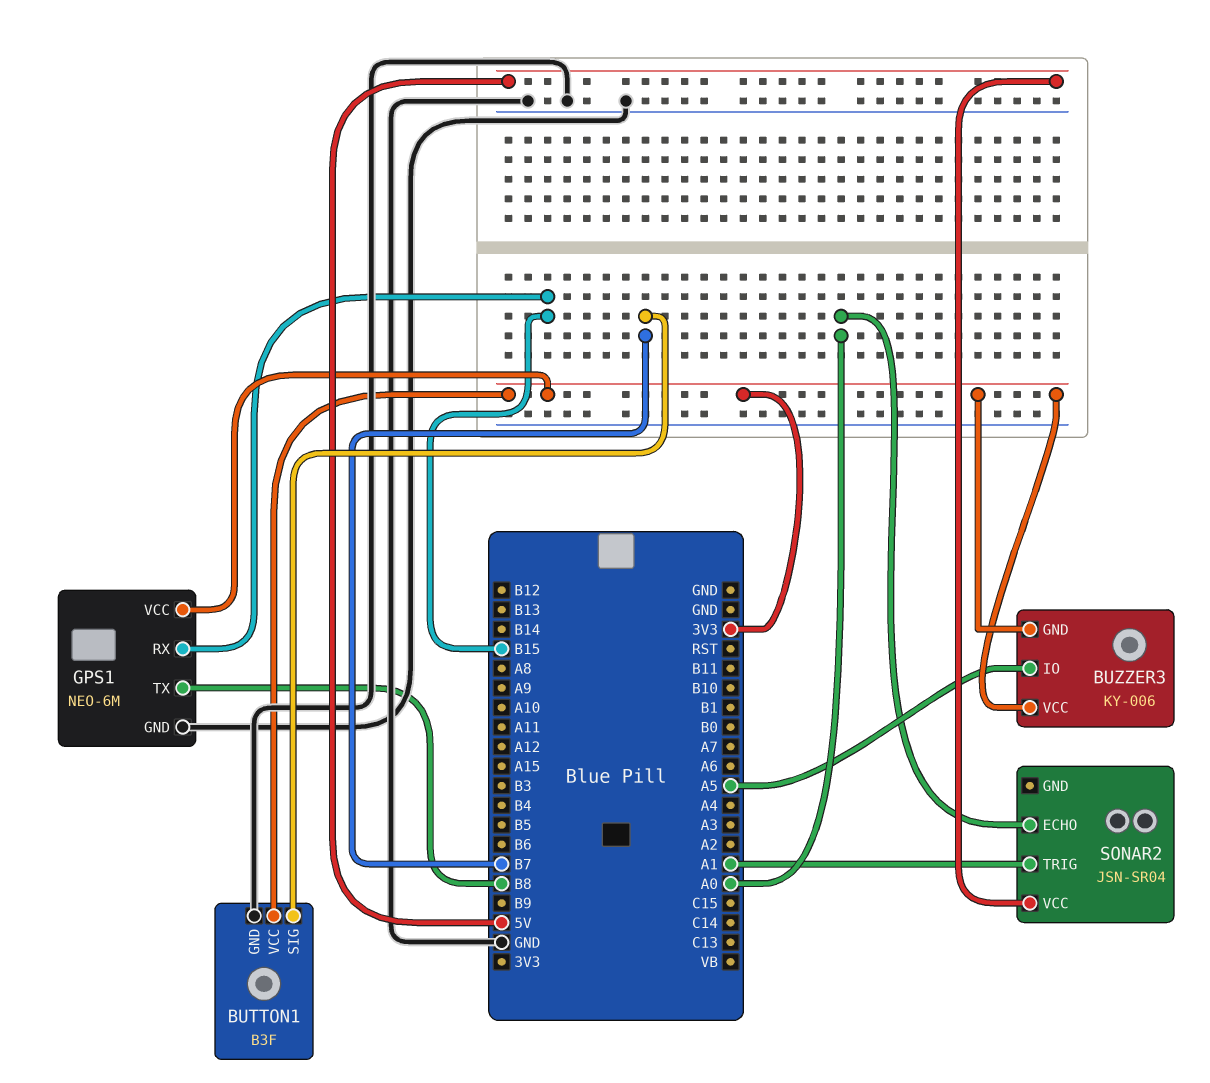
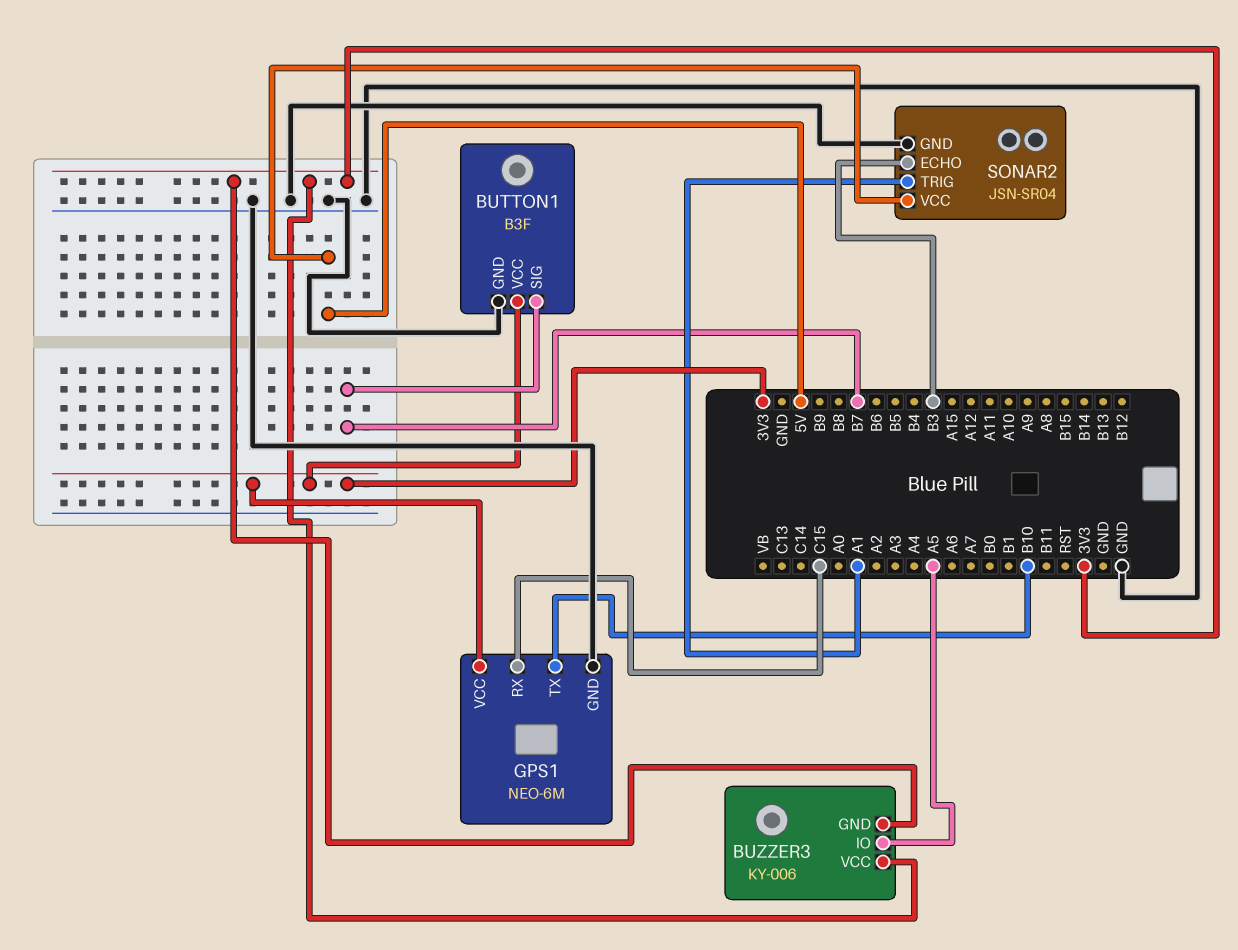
GPS1 pin RX: B15 -> C15
GPS1 pin TX: B8 -> B10
SONAR2 pin ECHO: A0 -> B3
SONAR2 pin GND: none -> GND

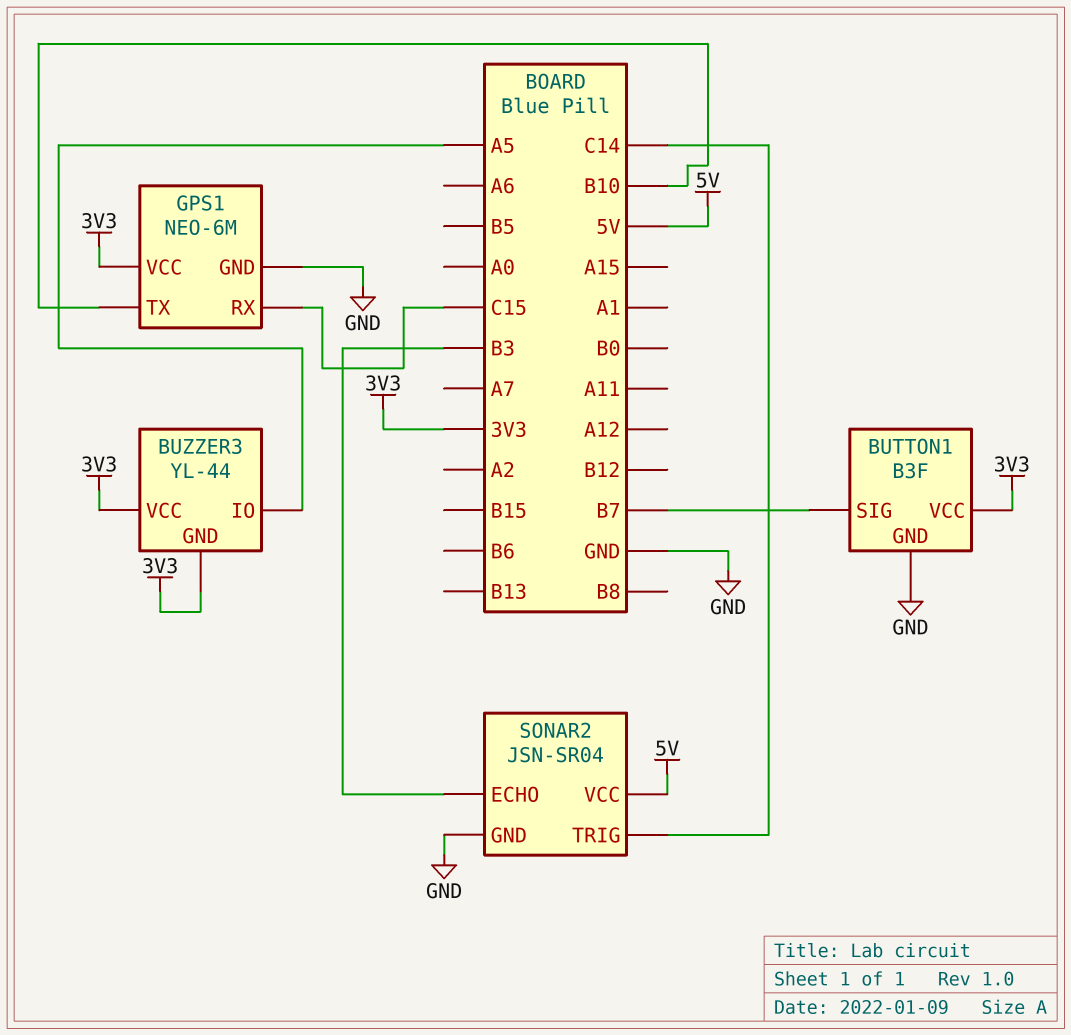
BUZZER3: KY-006 -> YL-44
SONAR2 pin TRIG: A1 -> C14

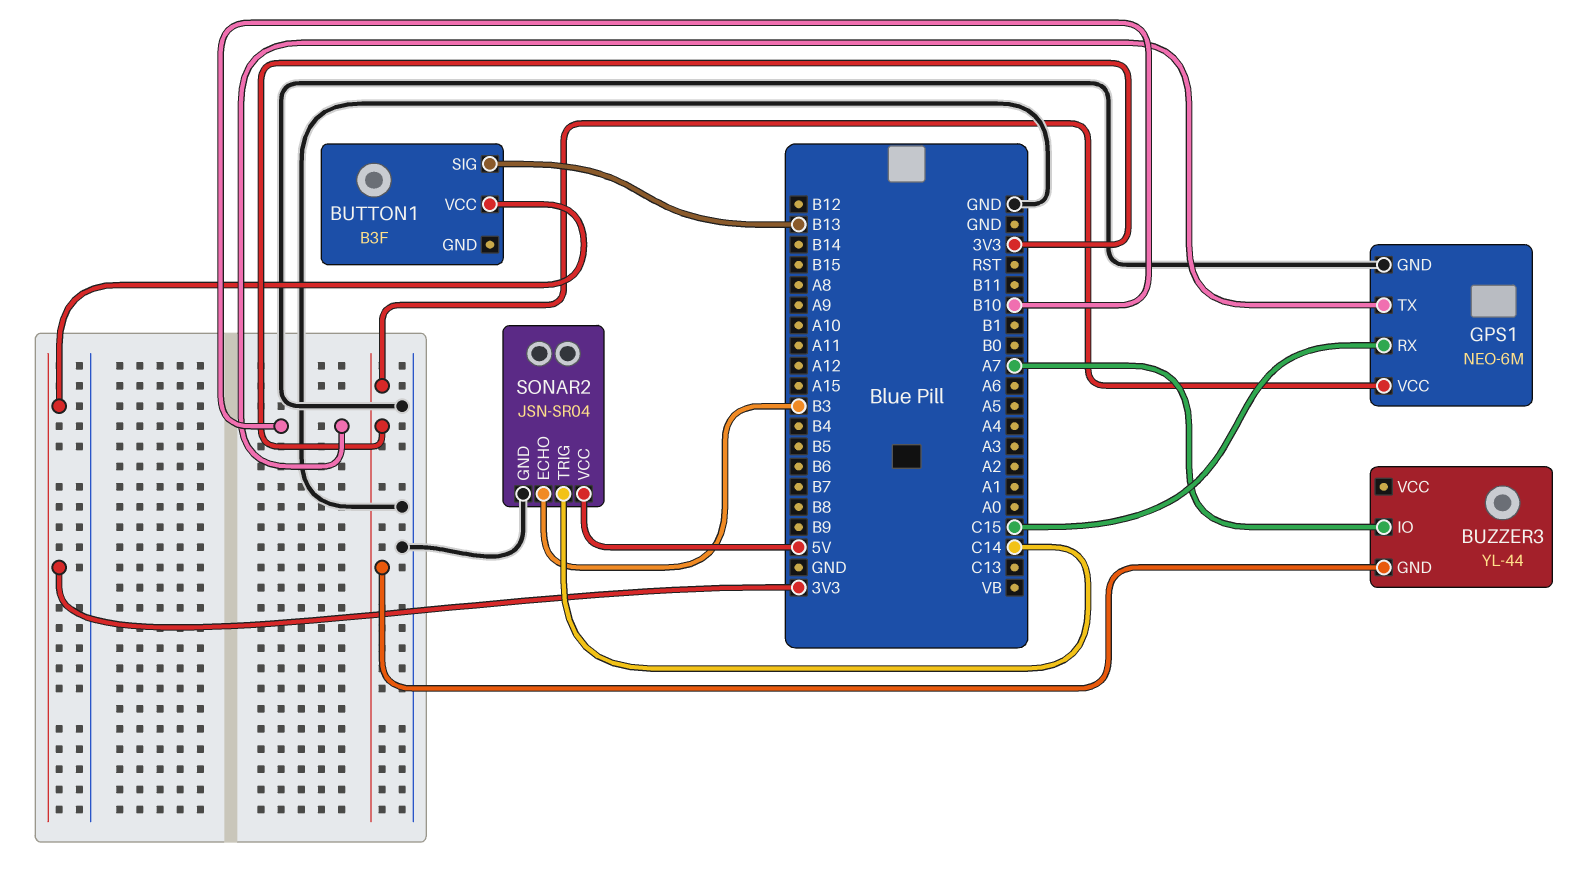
BUTTON1 pin GND: GND -> none
BUTTON1 pin SIG: B7 -> B13
BUZZER3 pin IO: A5 -> A7
BUZZER3 pin VCC: 3V3 -> none

